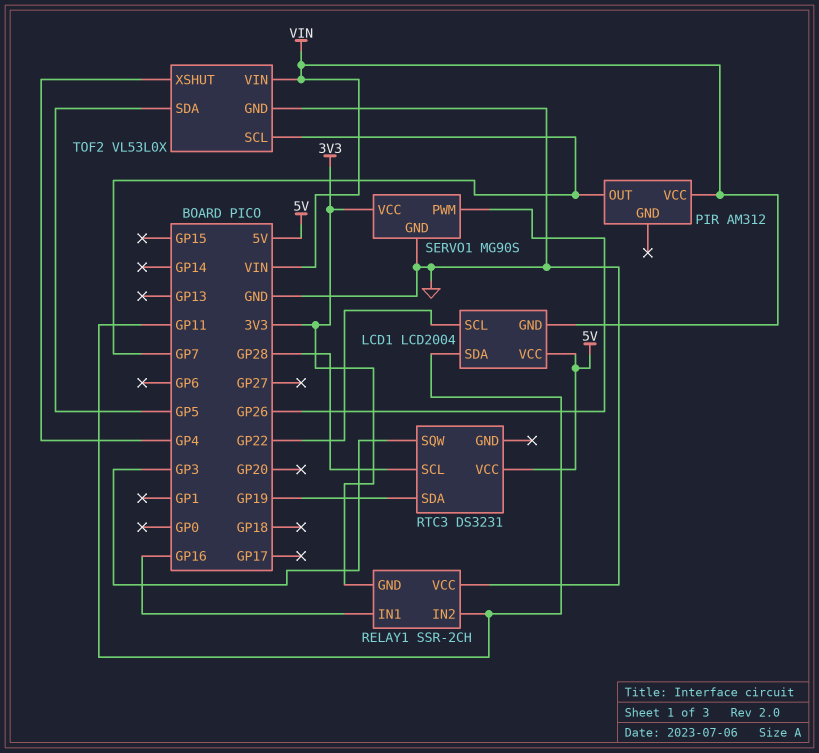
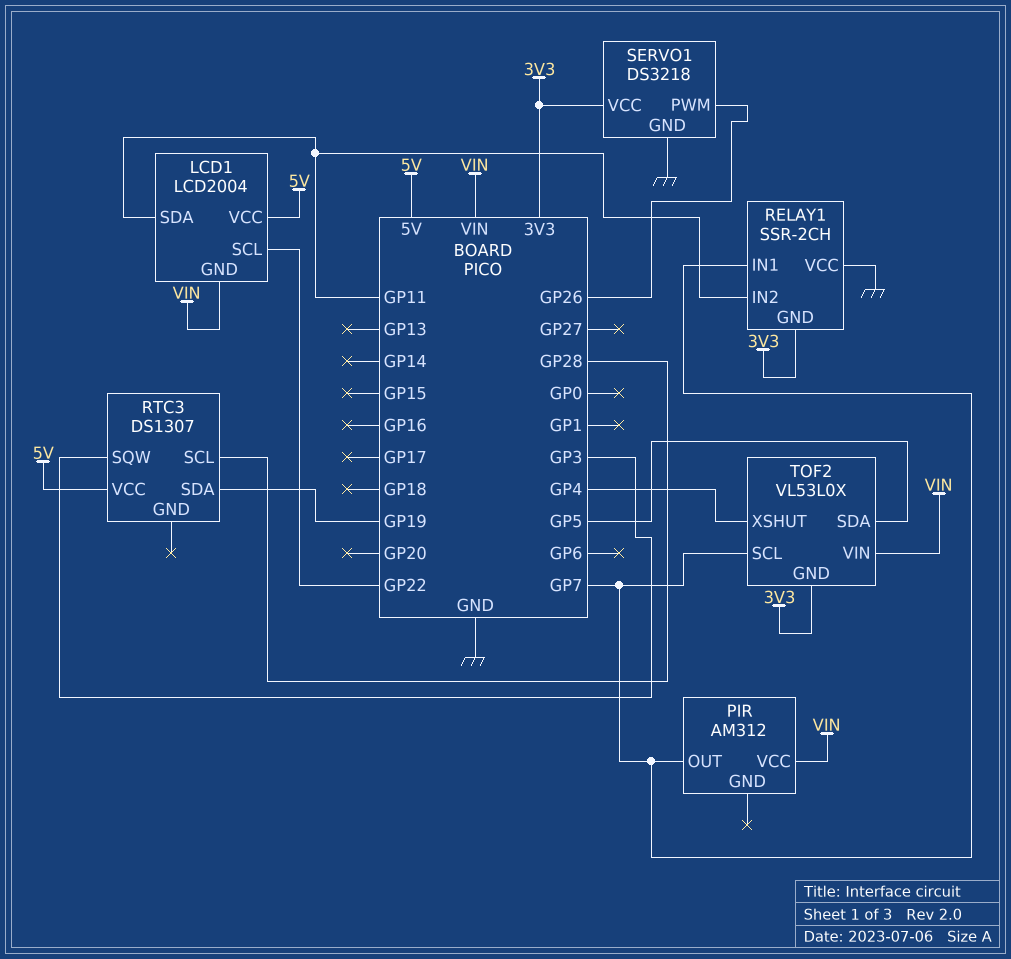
RELAY1 pin IN1: GP16 -> GP7
RTC3: DS3231 -> DS1307
SERVO1: MG90S -> DS3218
TOF2 pin GND: GND -> 3V3

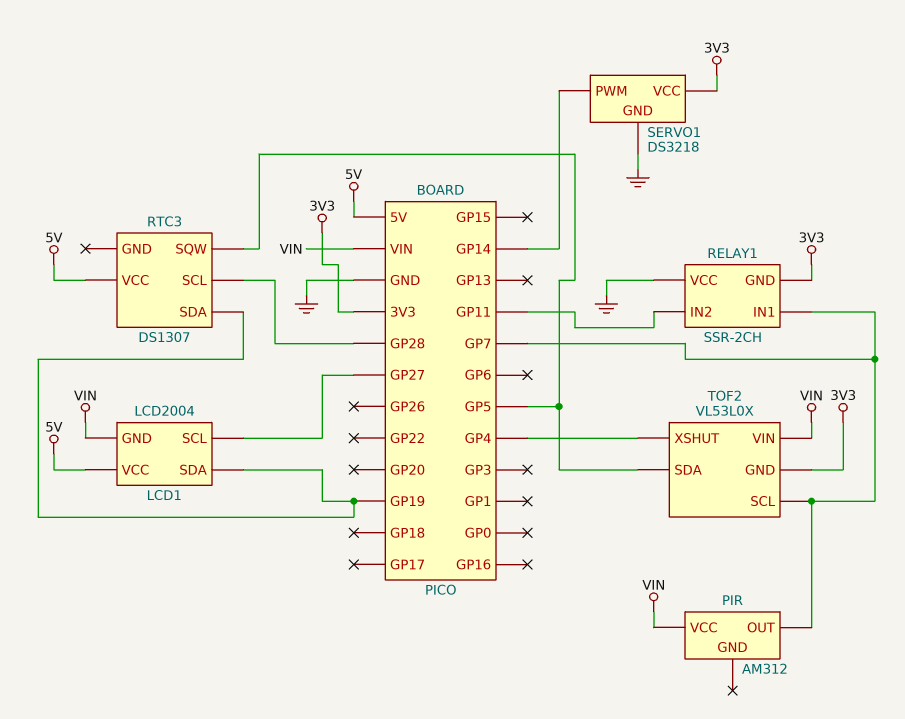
LCD1 pin SCL: GP22 -> GP27
LCD1 pin SDA: GP11 -> GP19
RTC3 pin SQW: GP3 -> GP5
SERVO1 pin PWM: GP26 -> GP14

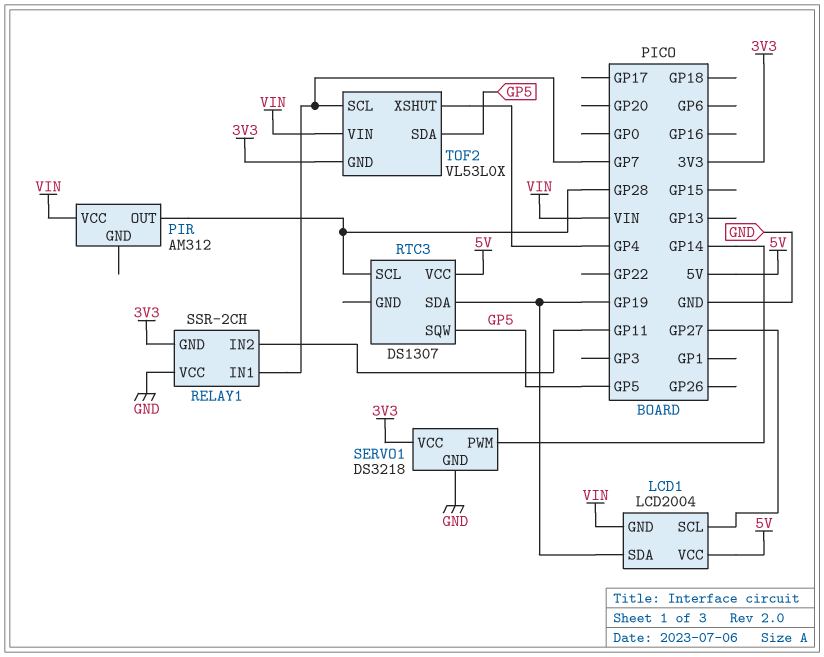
PIR pin OUT: GP7 -> GP28

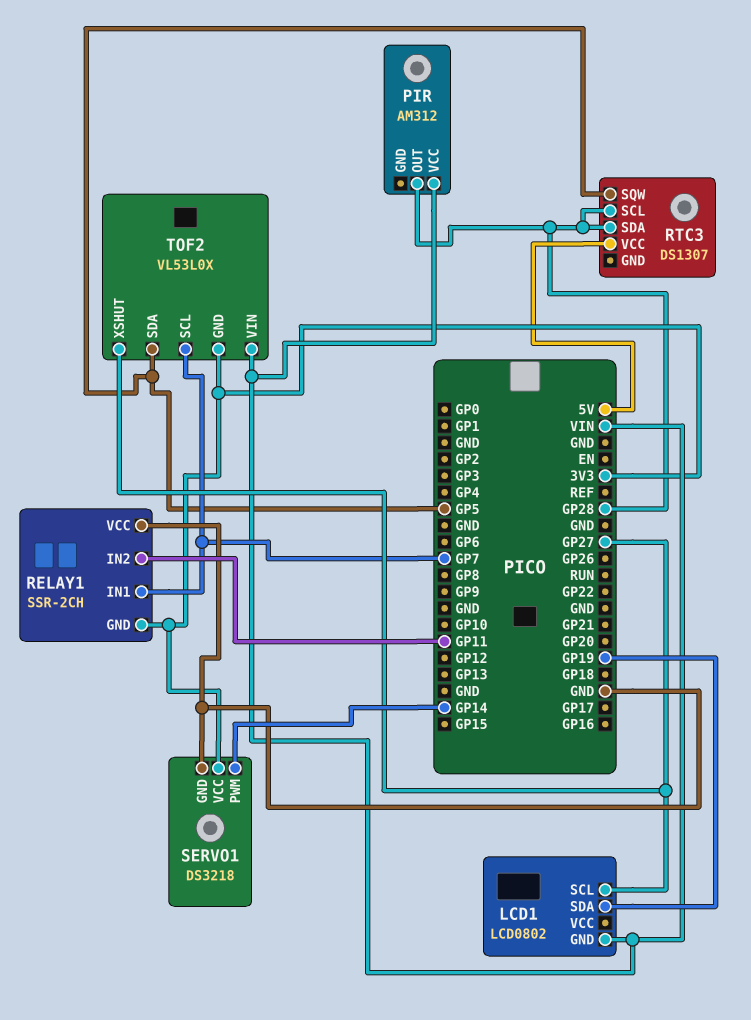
LCD1: LCD2004 -> LCD0802
LCD1 pin VCC: 5V -> none
RTC3 pin SDA: GP19 -> GP28
TOF2 pin XSHUT: GP4 -> GP27

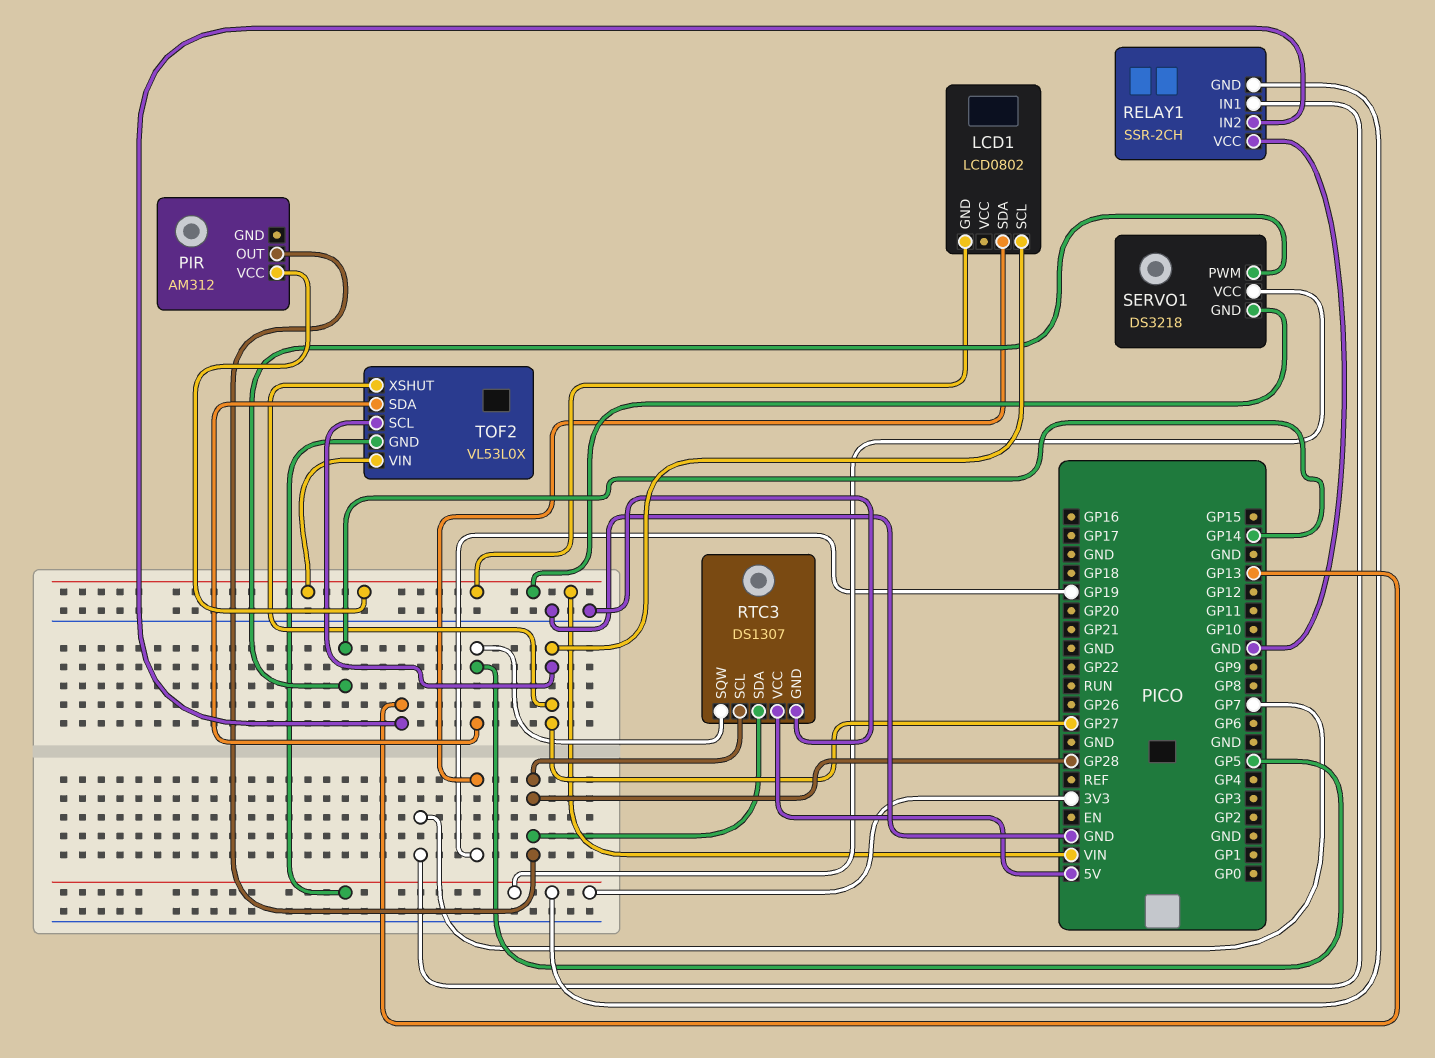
RELAY1 pin IN2: GP11 -> GP13
RTC3 pin GND: none -> GND
SERVO1 pin GND: GND -> VIN
TOF2 pin SCL: GP7 -> GP27

